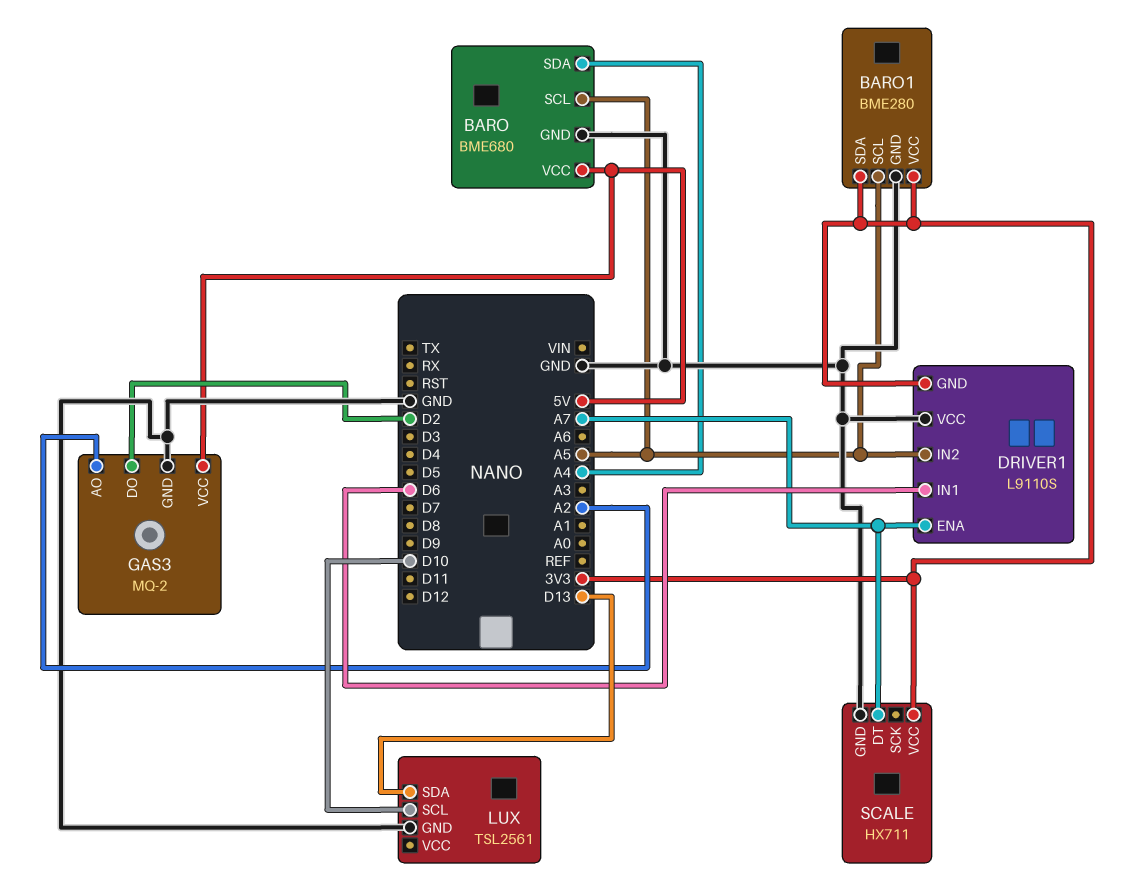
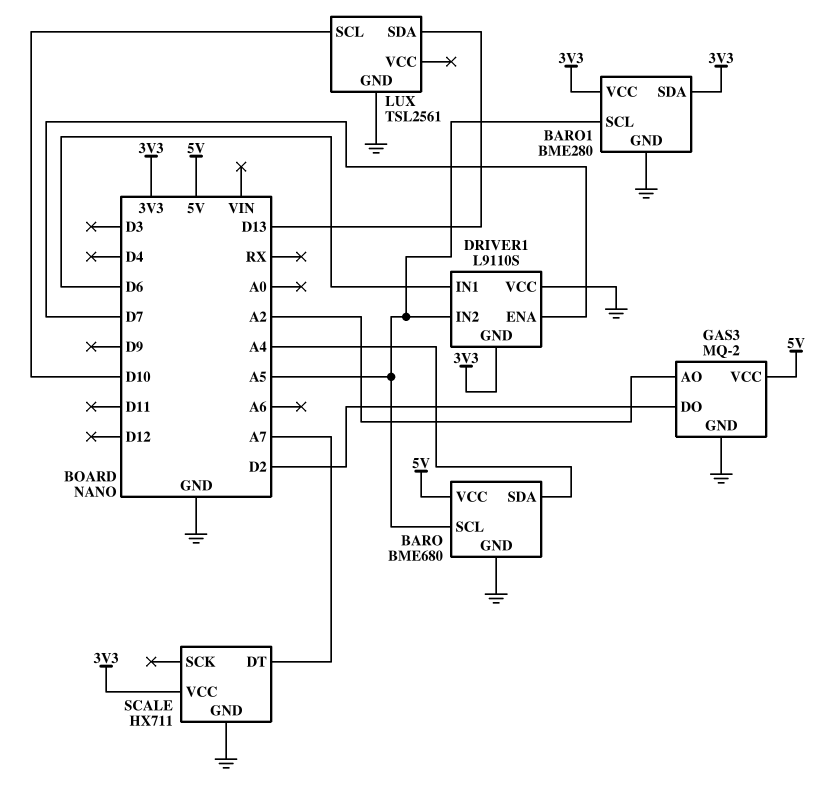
DRIVER1 pin ENA: A7 -> D7

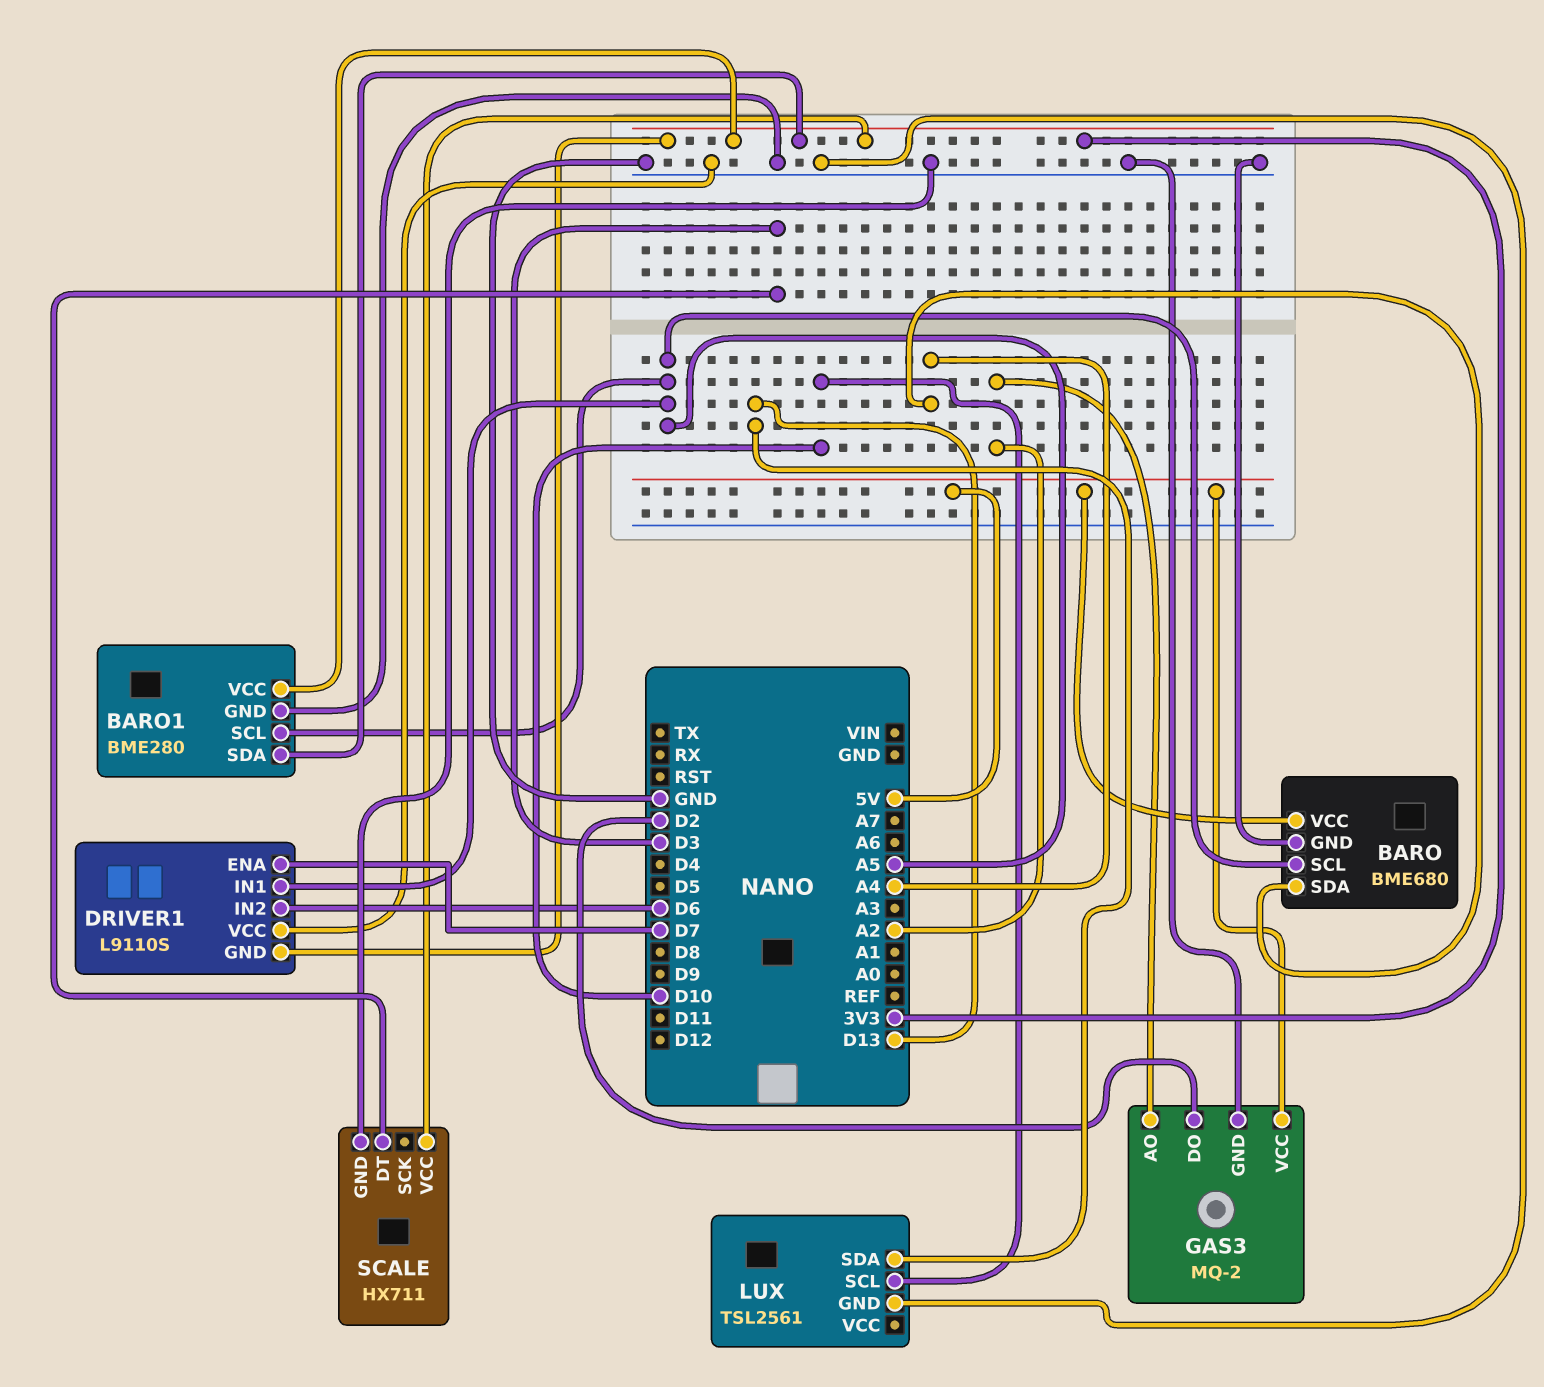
DRIVER1 pin IN1: D6 -> A5
DRIVER1 pin IN2: A5 -> D6
SCALE pin DT: A7 -> D3

